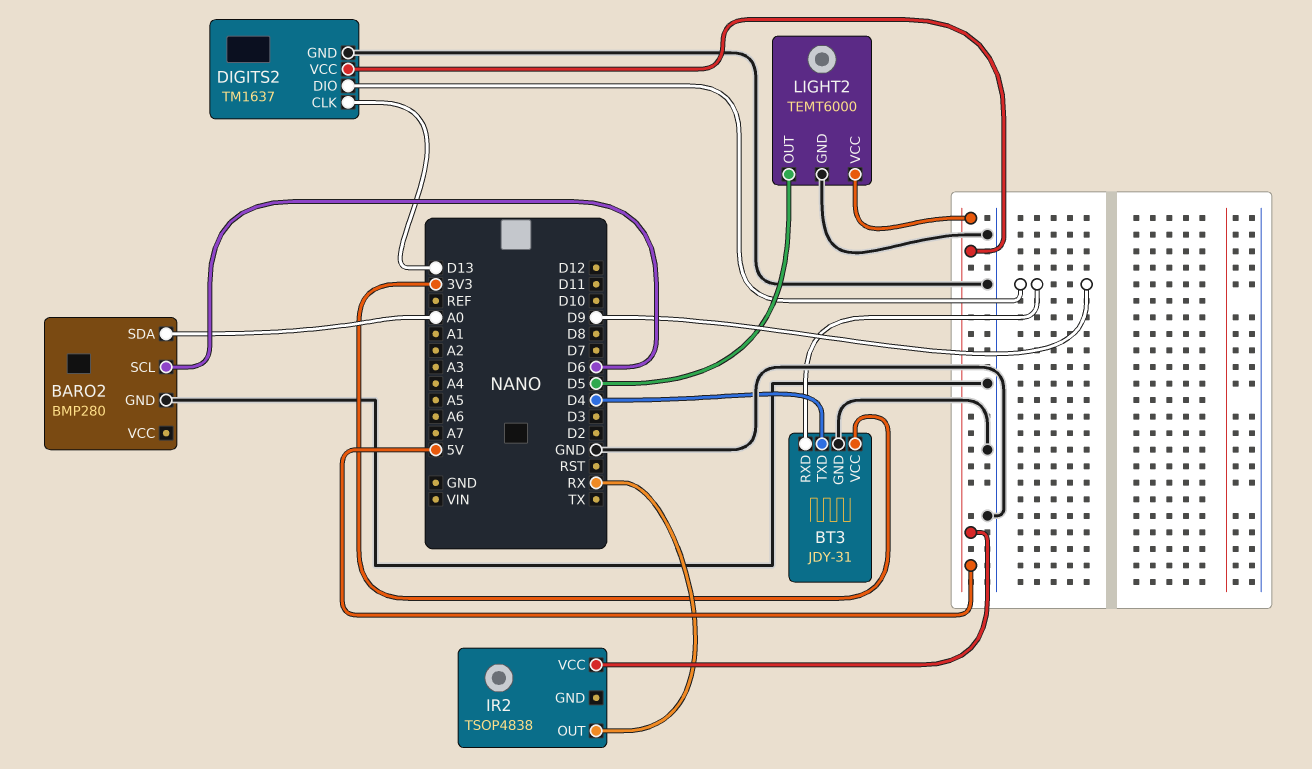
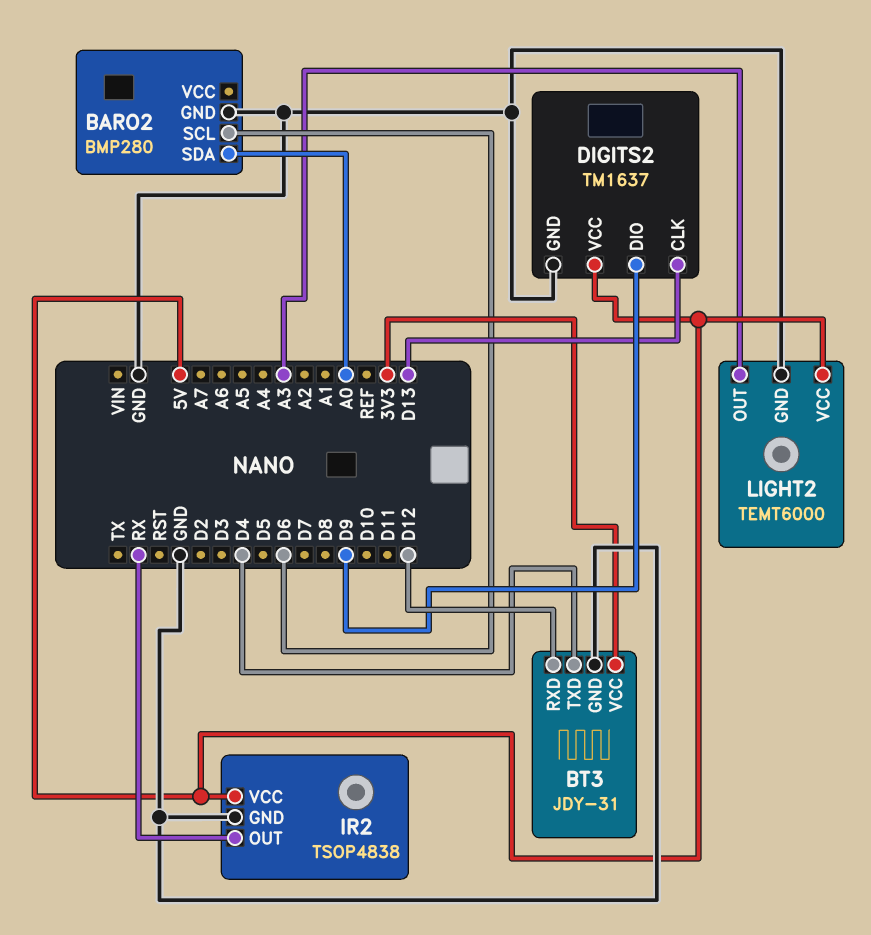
BT3 pin RXD: D9 -> D12
IR2 pin GND: none -> GND
LIGHT2 pin OUT: D5 -> A3

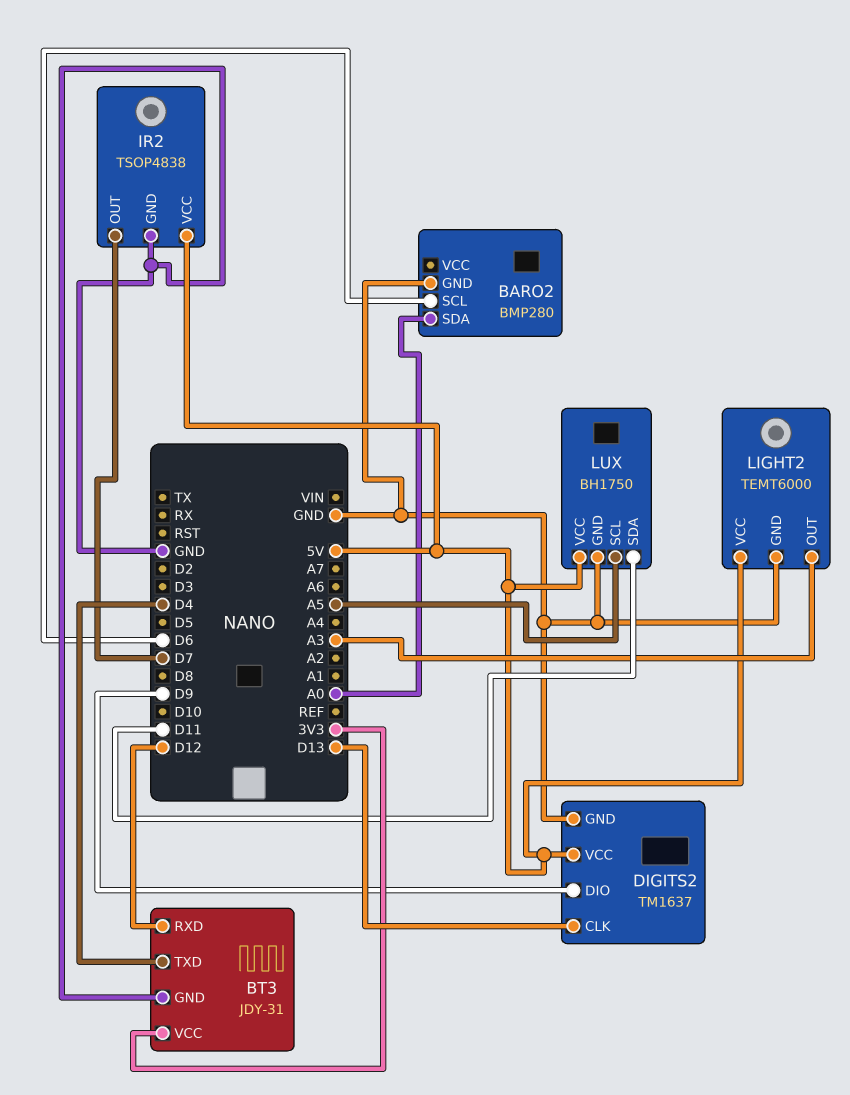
IR2 pin OUT: RX -> D7
LUX: none -> BH1750
LUX pin GND: none -> GND
LUX pin SCL: none -> A5
LUX pin SDA: none -> D11
LUX pin VCC: none -> 5V

